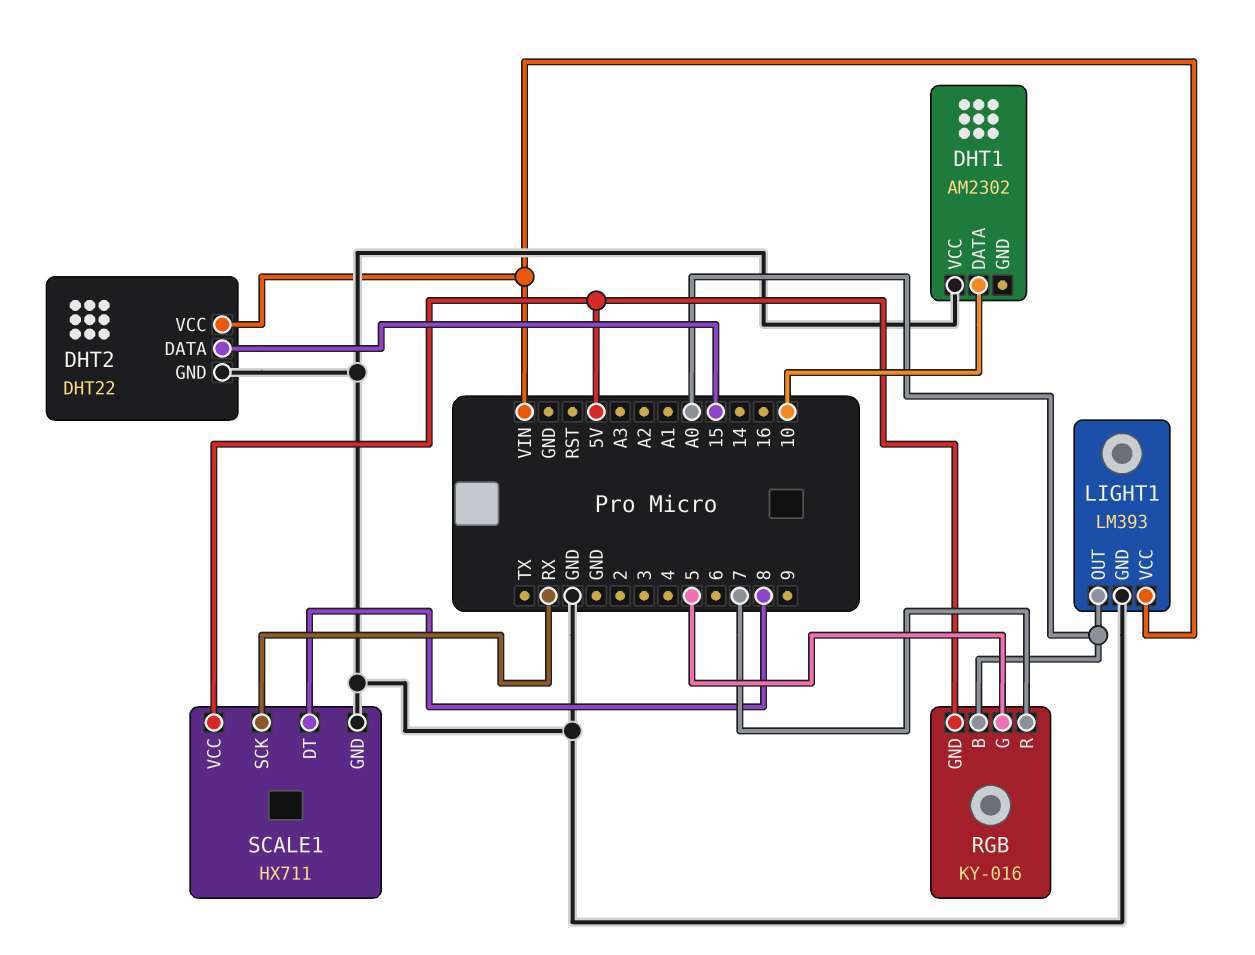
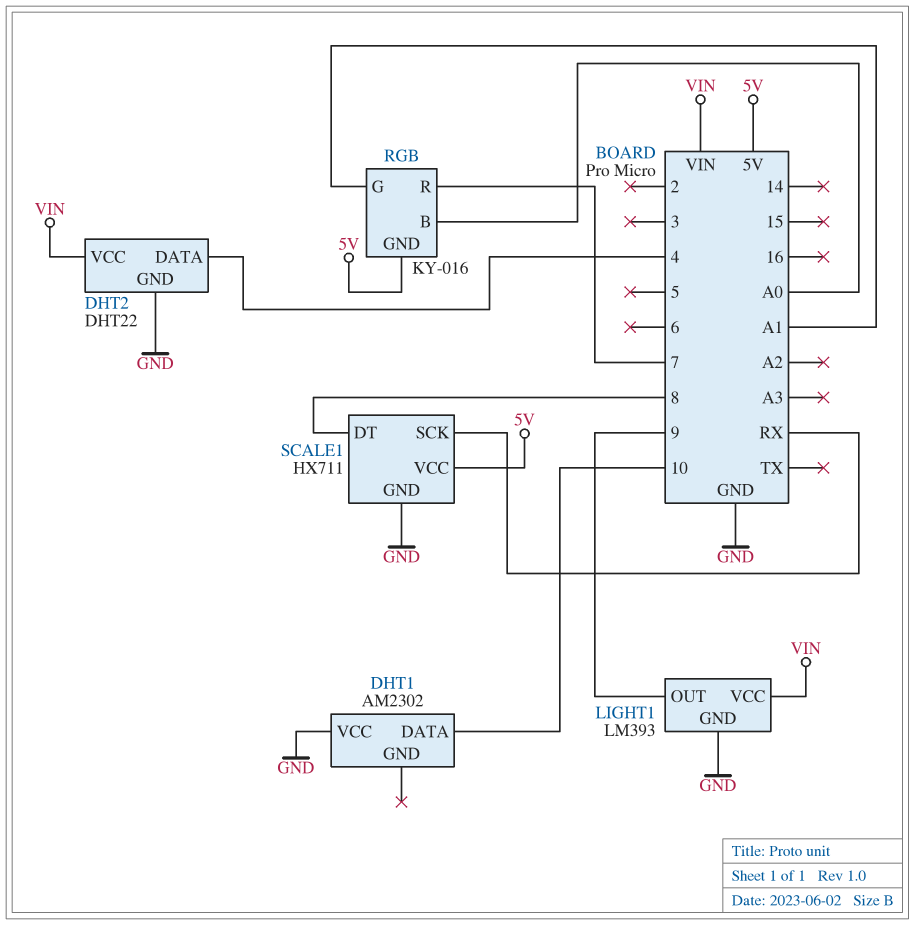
DHT2 pin DATA: 15 -> 4
LIGHT1 pin OUT: A0 -> 9
RGB pin G: 5 -> A1

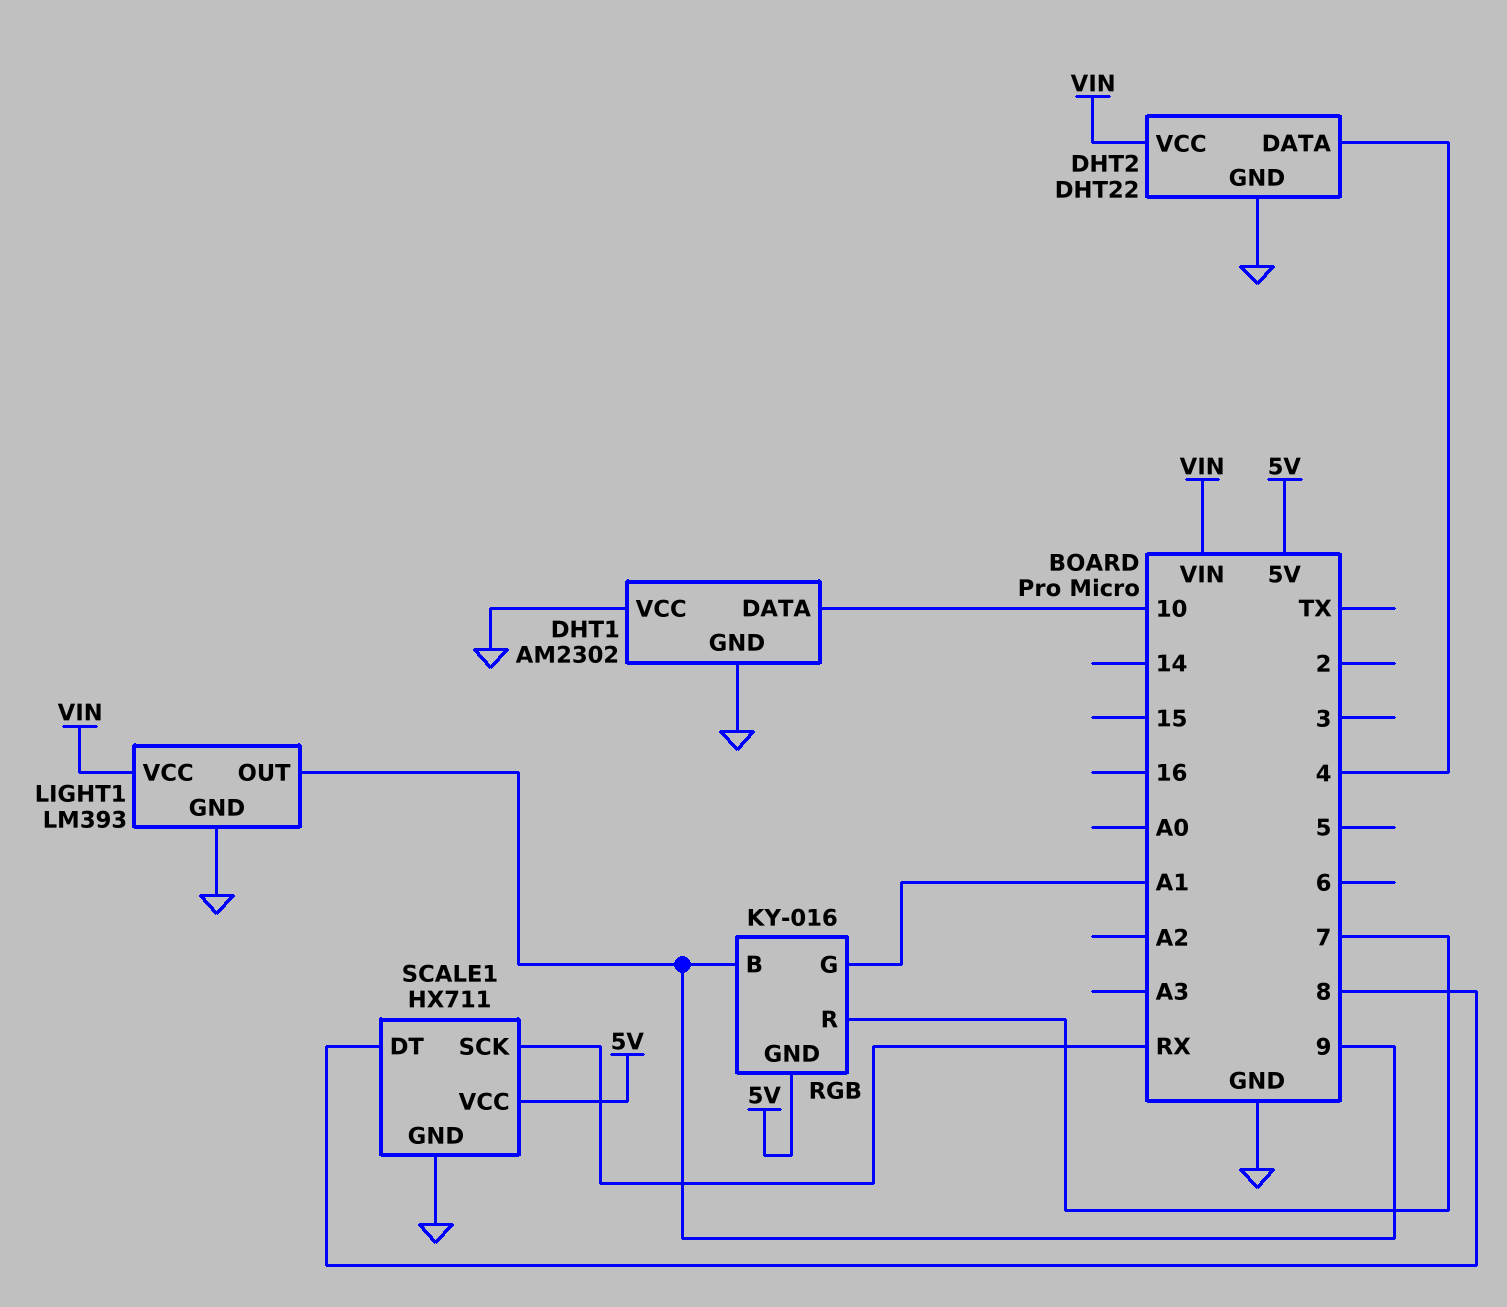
DHT1 pin GND: none -> GND
RGB pin B: A0 -> 9

